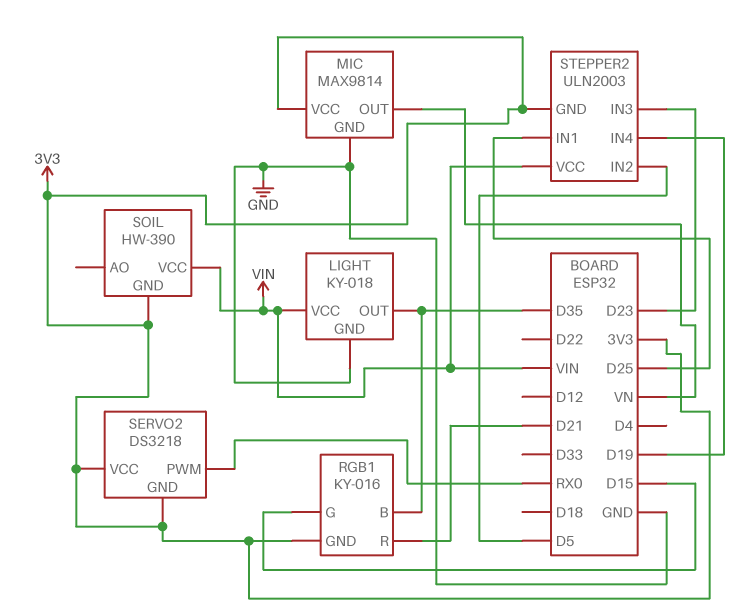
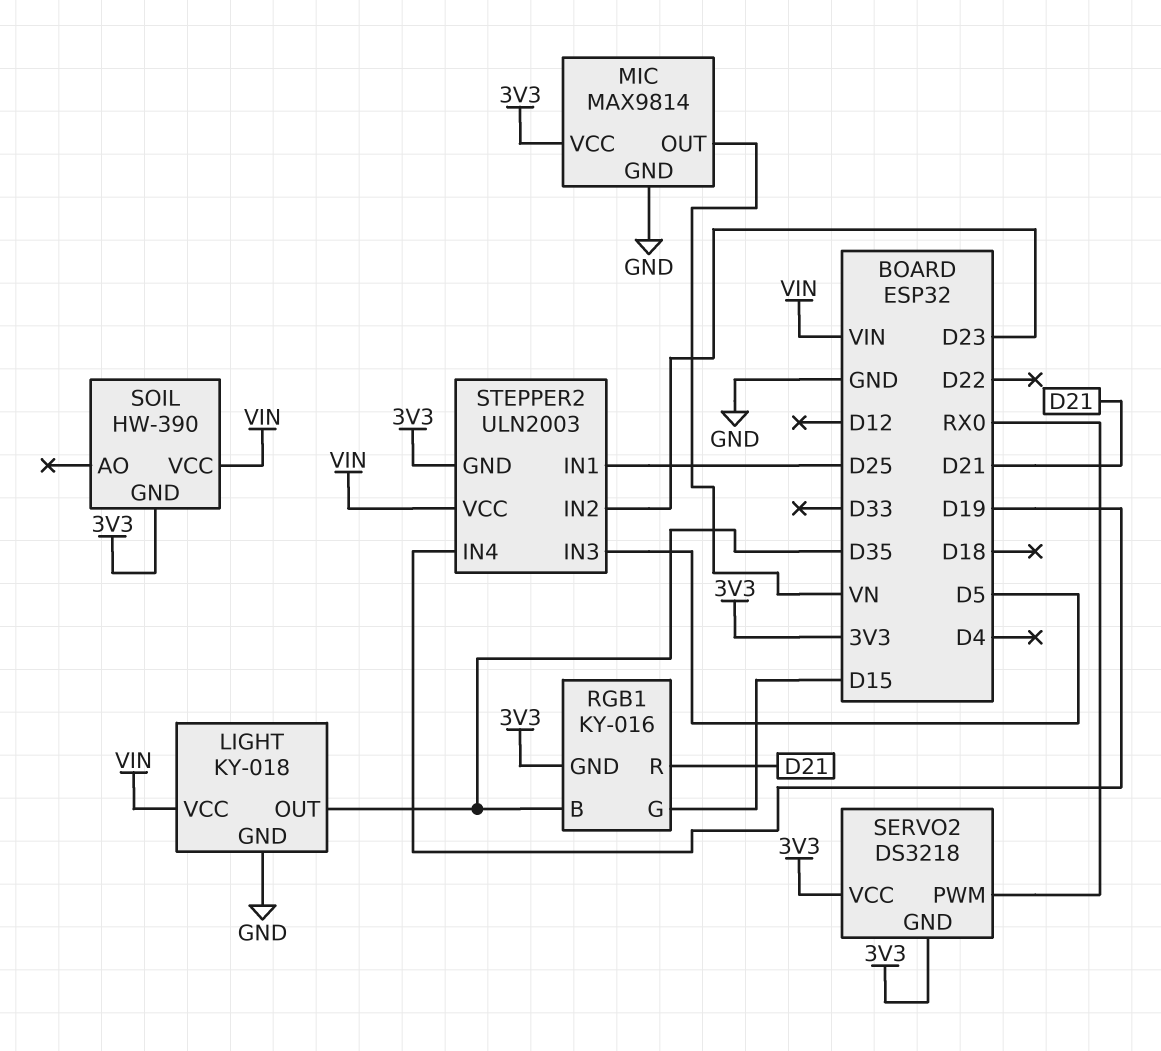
STEPPER2 pin IN2: D5 -> D23
STEPPER2 pin IN3: D23 -> D5

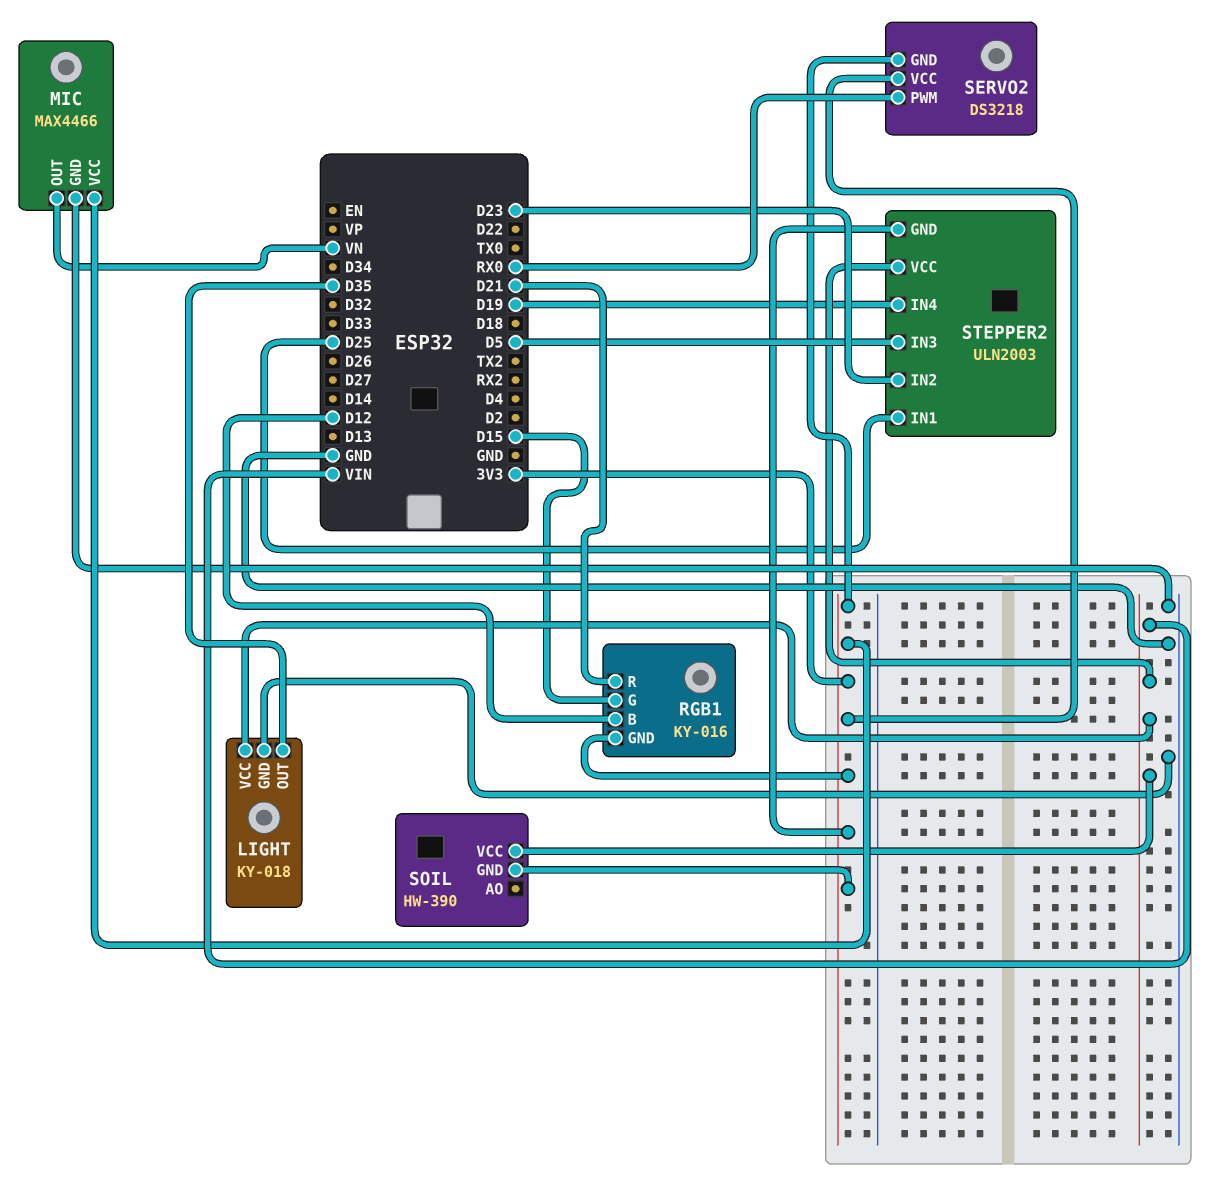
MIC: MAX9814 -> MAX4466
RGB1 pin B: D35 -> D12

